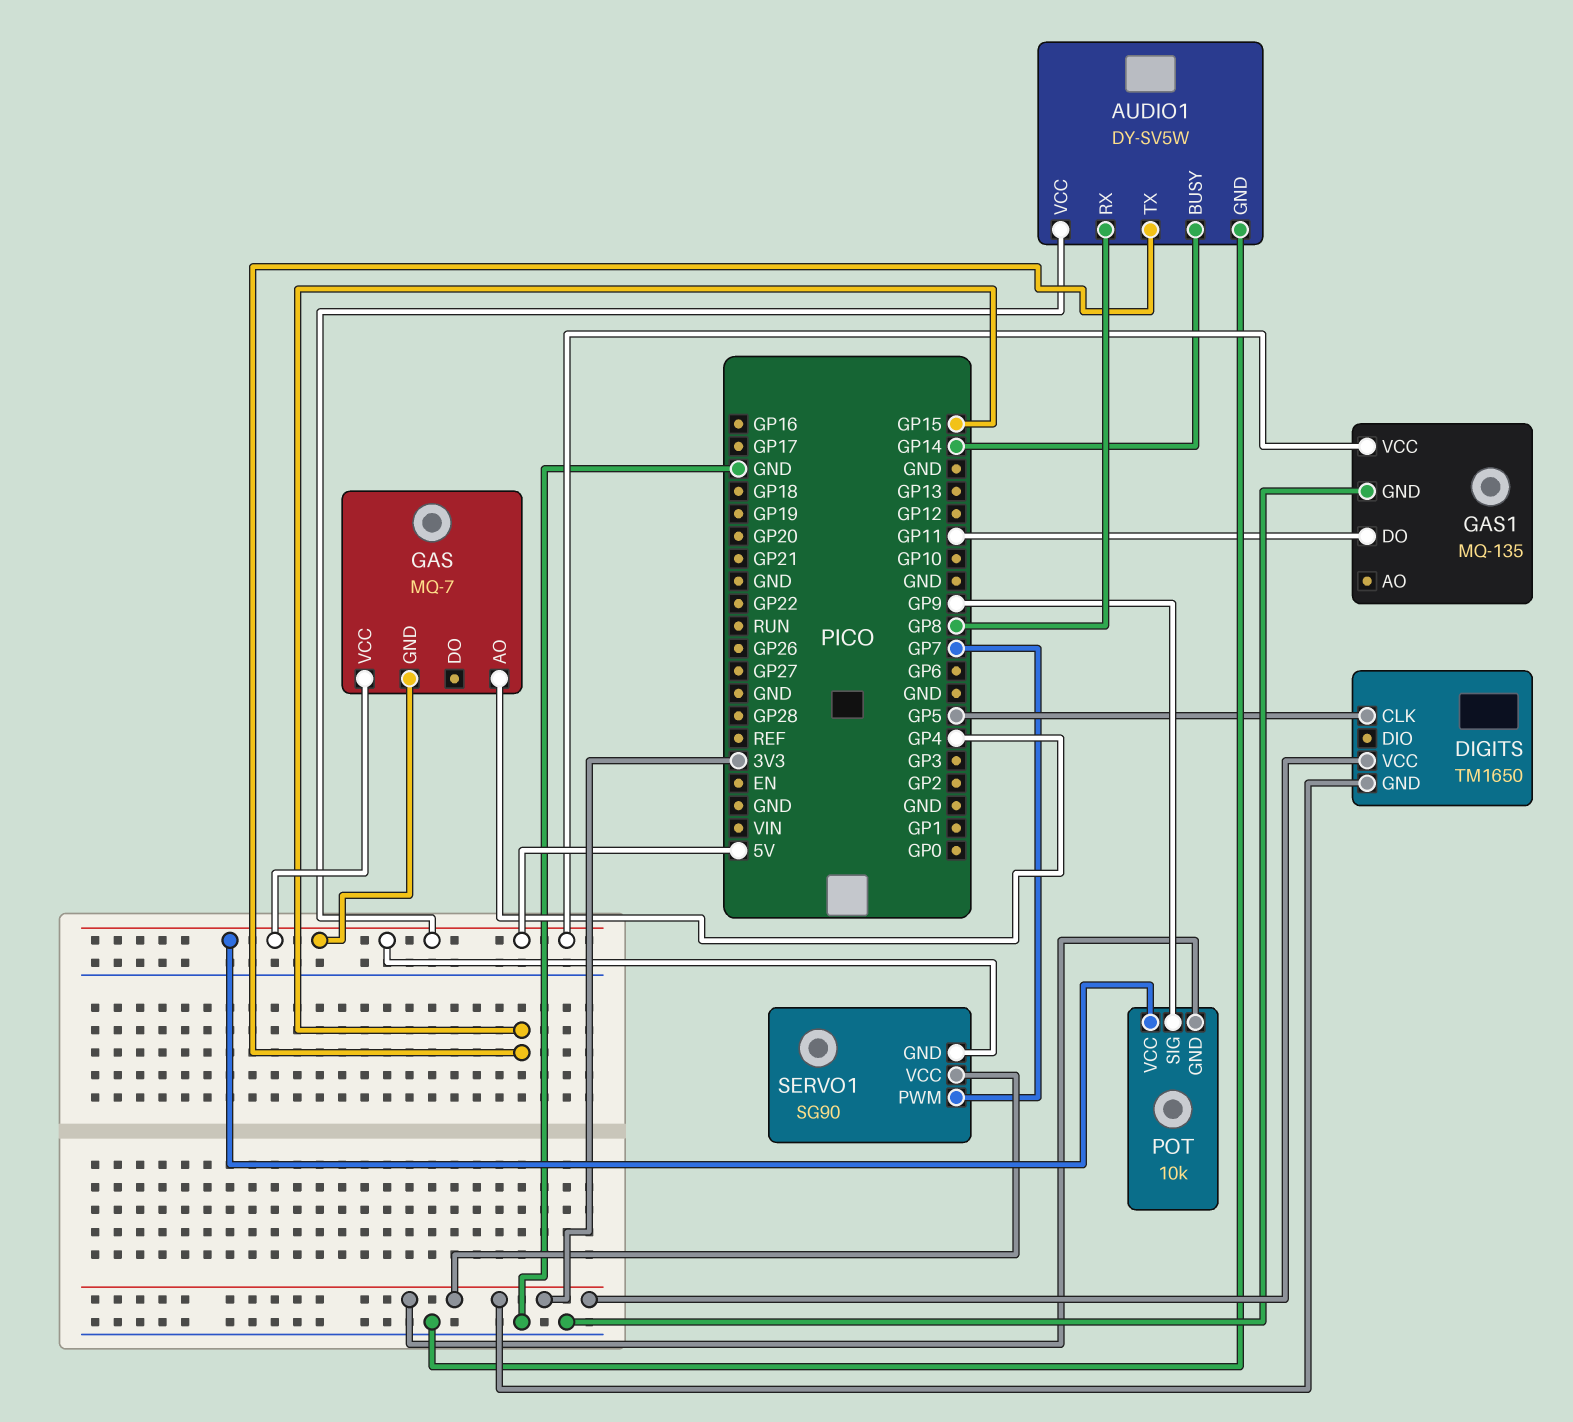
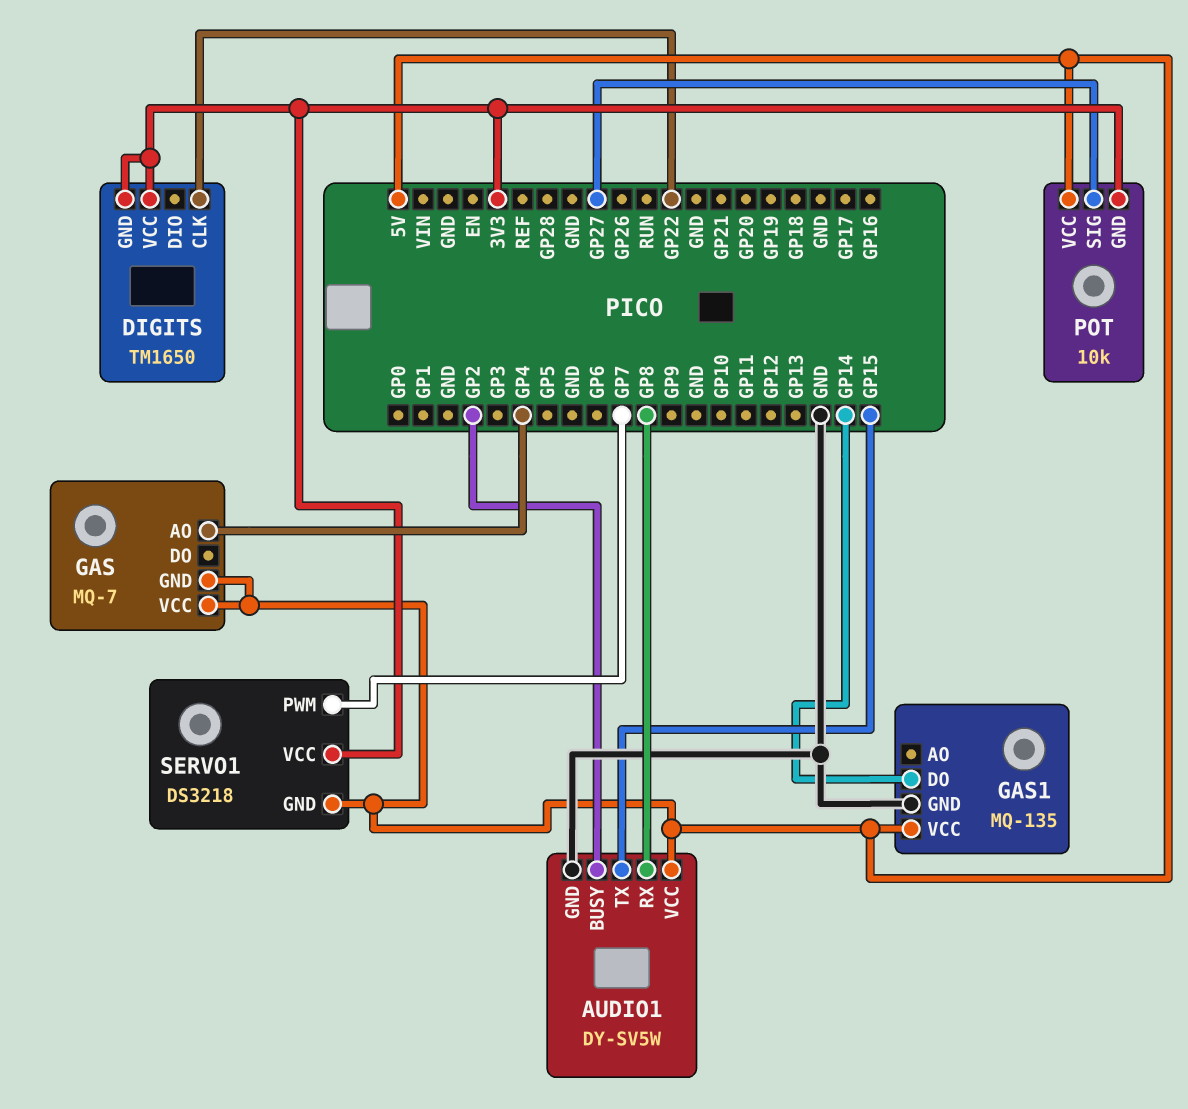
AUDIO1 pin BUSY: GP14 -> GP2
DIGITS pin CLK: GP5 -> GP22
GAS1 pin DO: GP11 -> GP14
POT pin SIG: GP9 -> GP27
SERVO1: SG90 -> DS3218

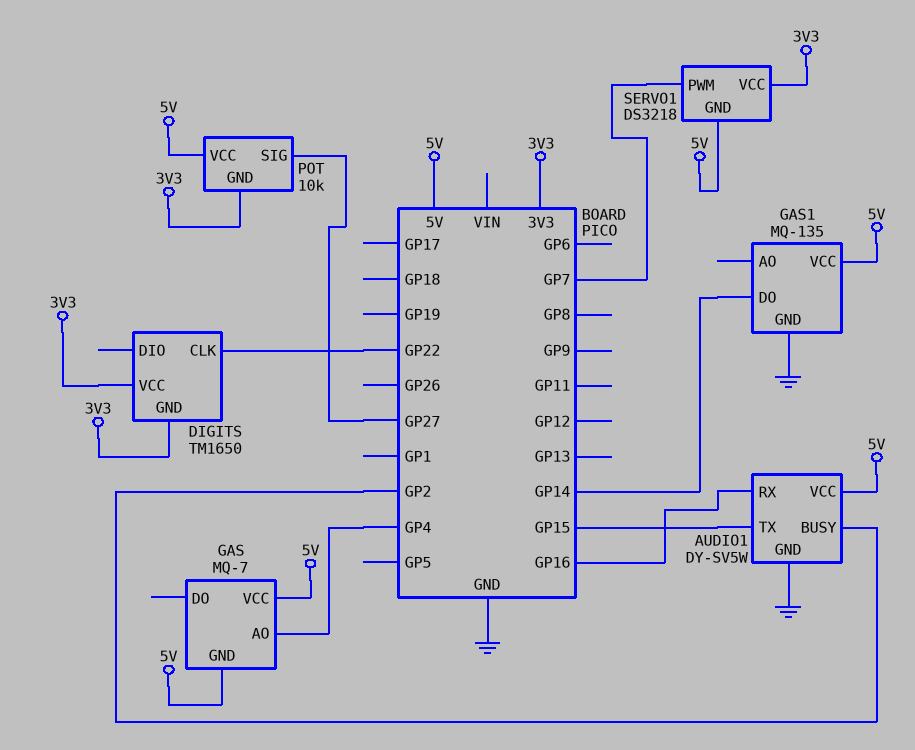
AUDIO1 pin RX: GP8 -> GP16

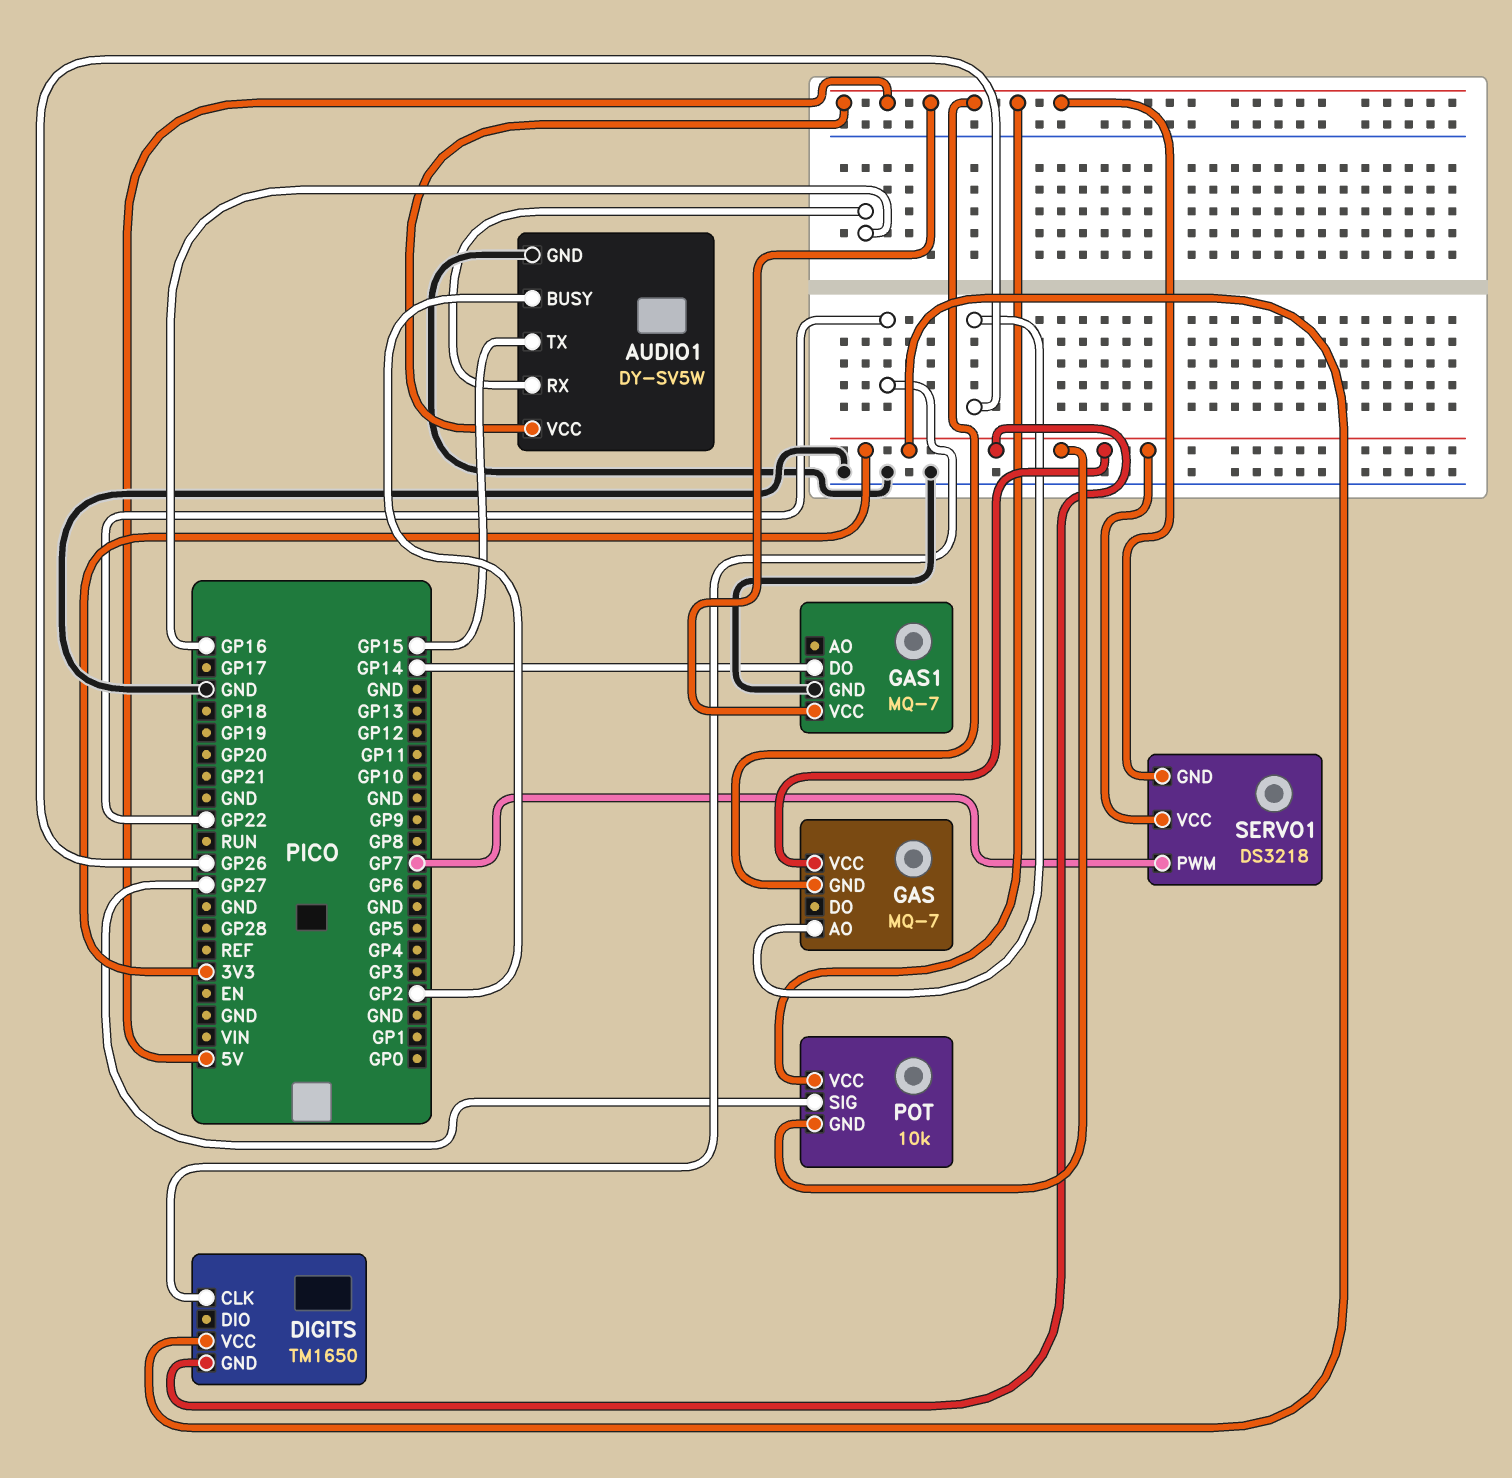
GAS pin AO: GP4 -> GP26
GAS pin VCC: 5V -> 3V3
GAS1: MQ-135 -> MQ-7

